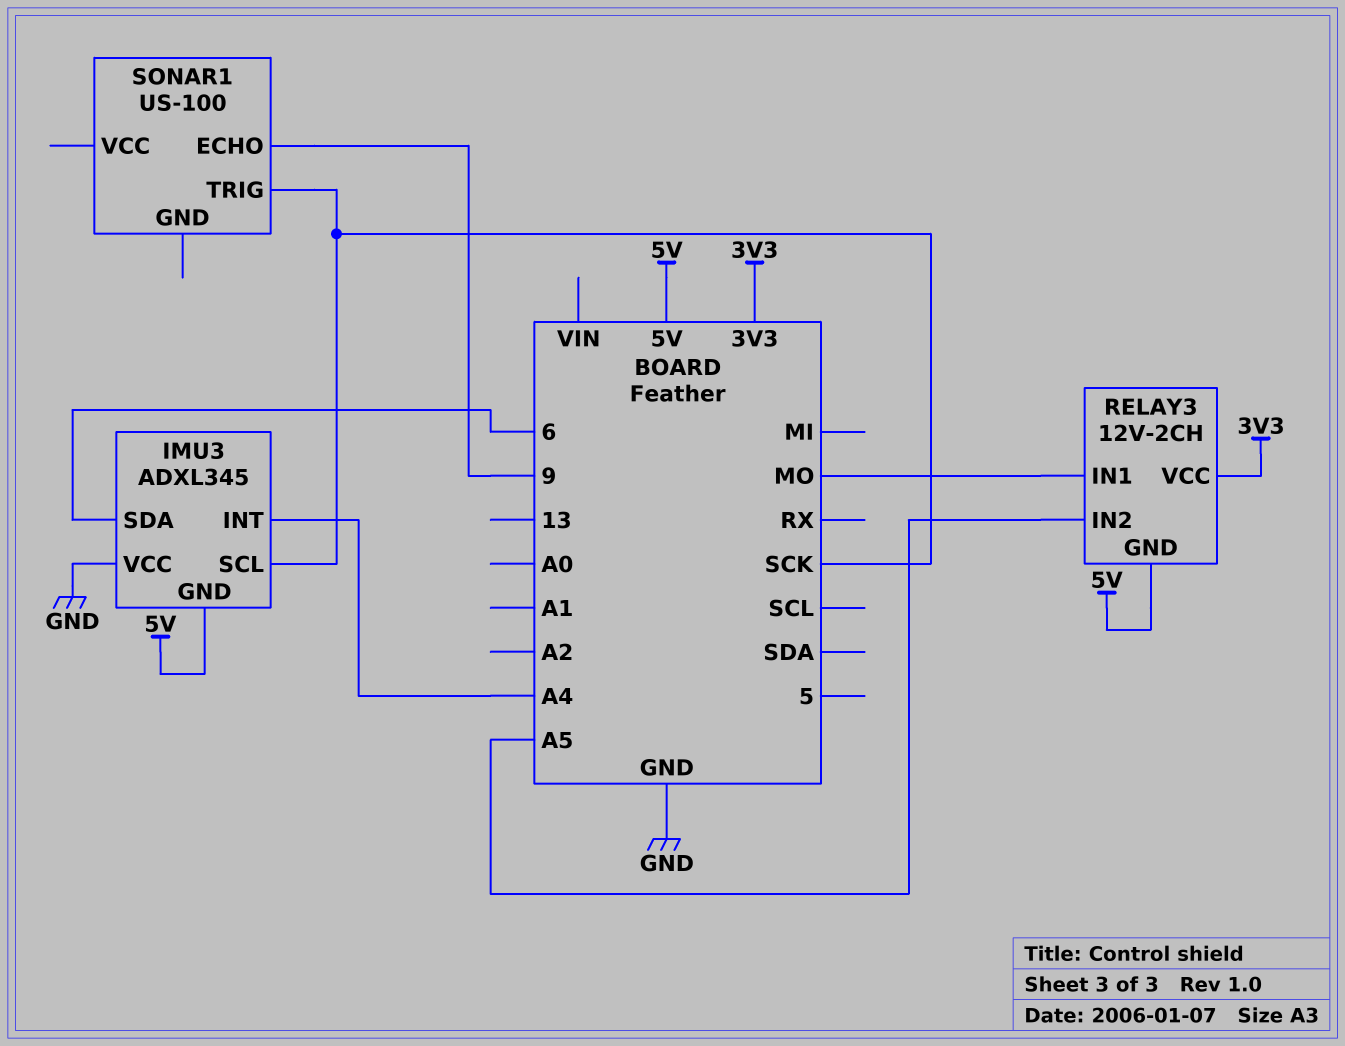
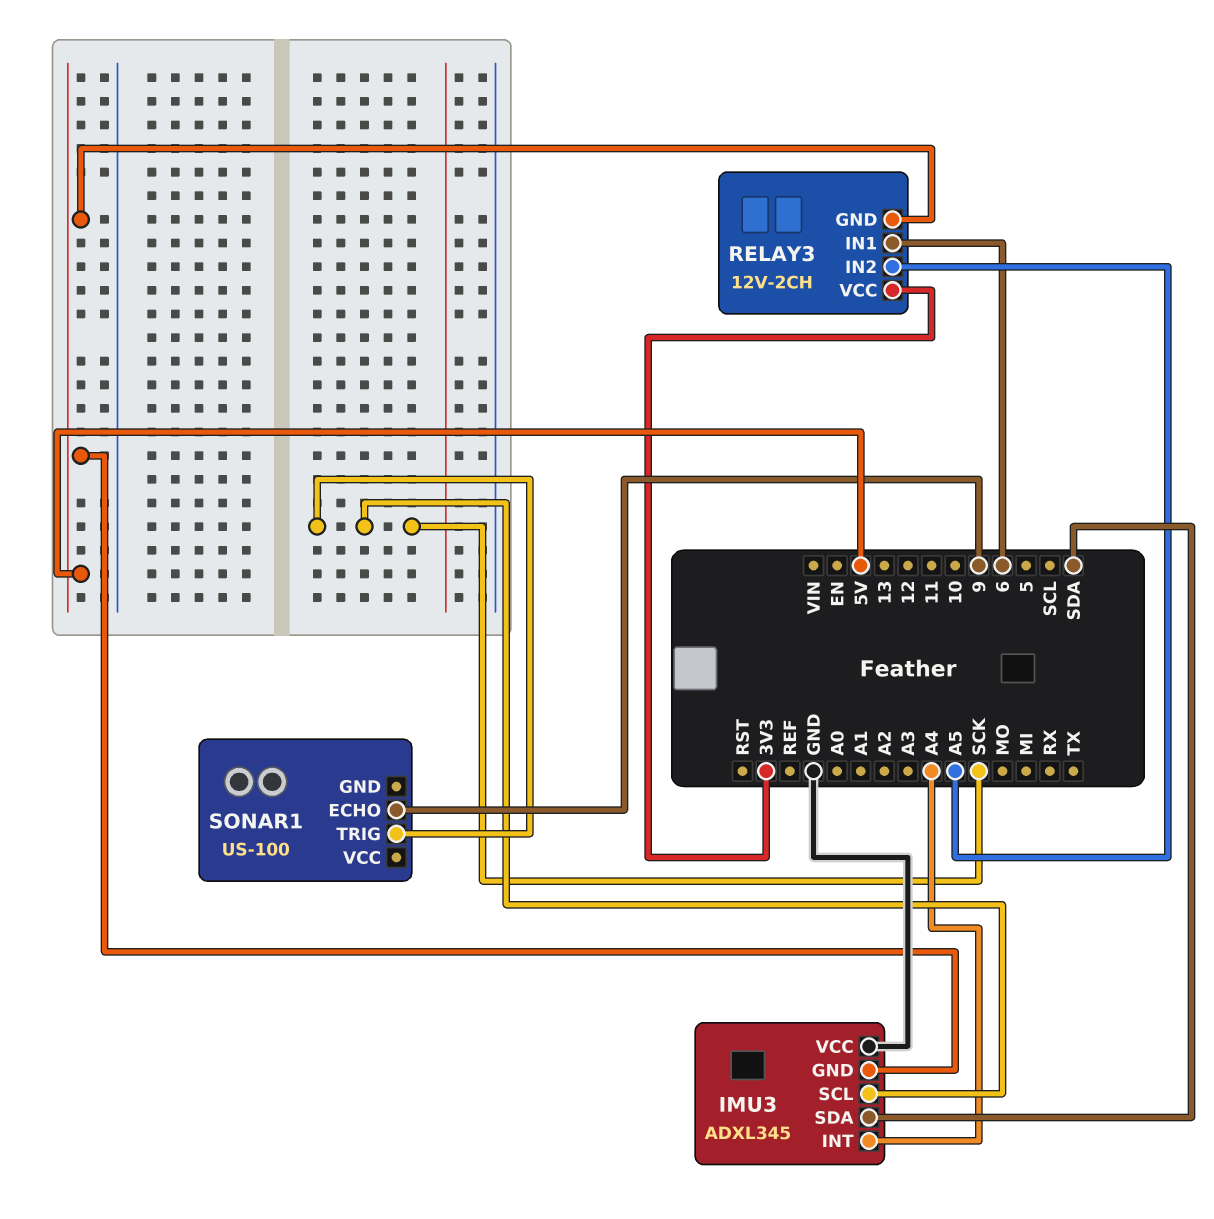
IMU3 pin SDA: 6 -> SDA
RELAY3 pin IN1: MO -> 6

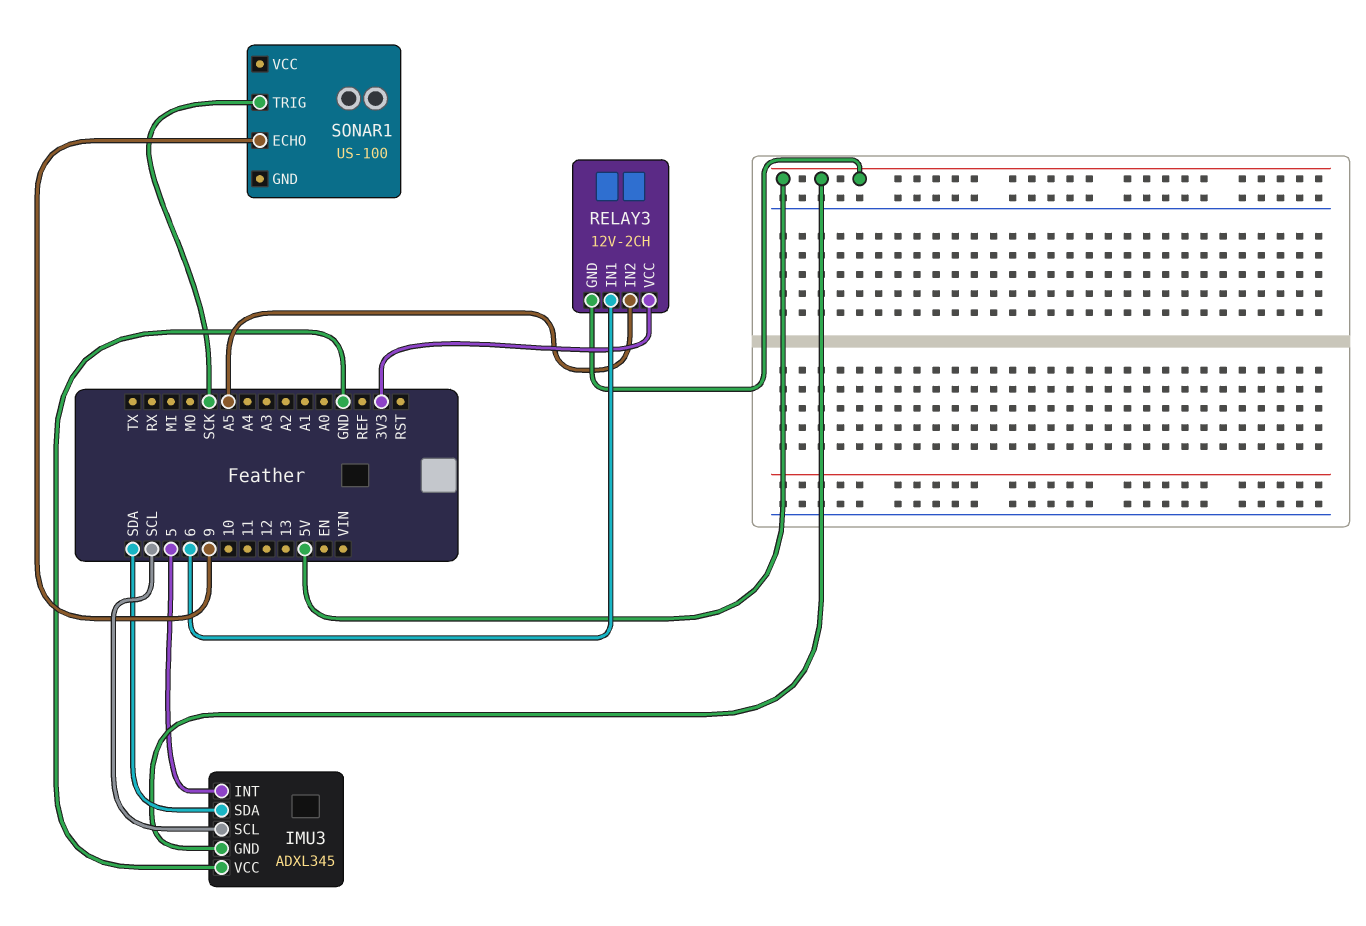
IMU3 pin INT: A4 -> 5
IMU3 pin SCL: SCK -> SCL

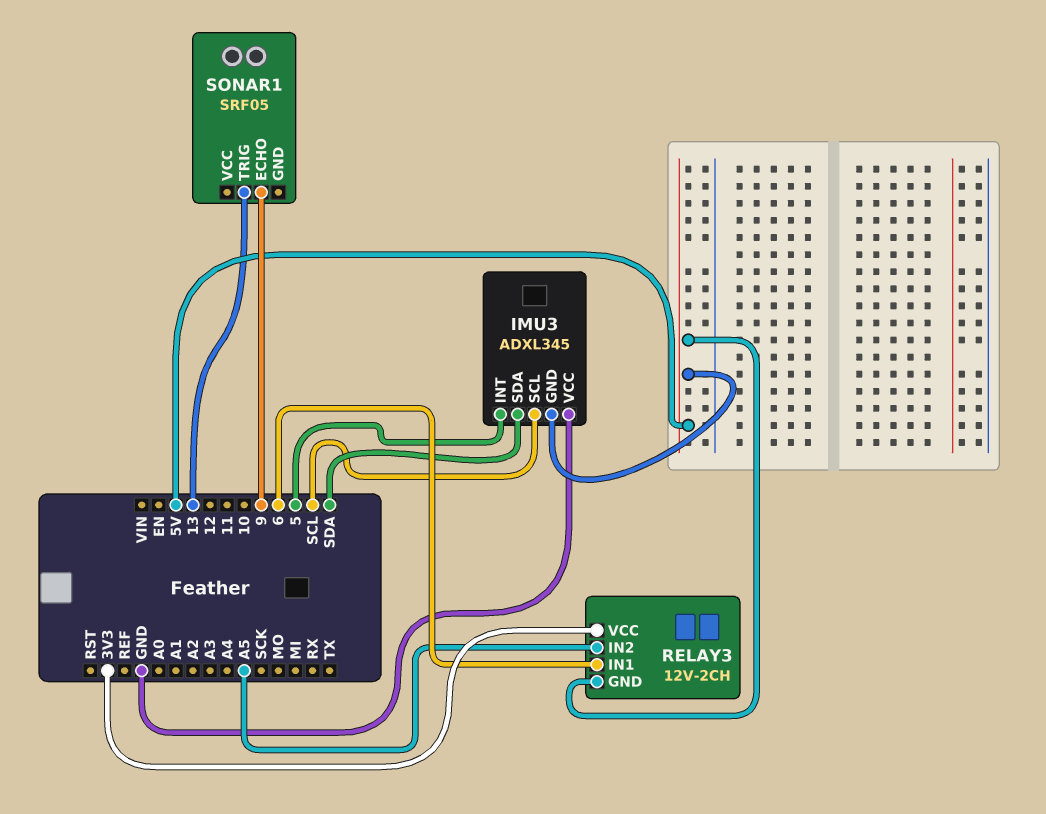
SONAR1: US-100 -> SRF05
SONAR1 pin TRIG: SCK -> 13

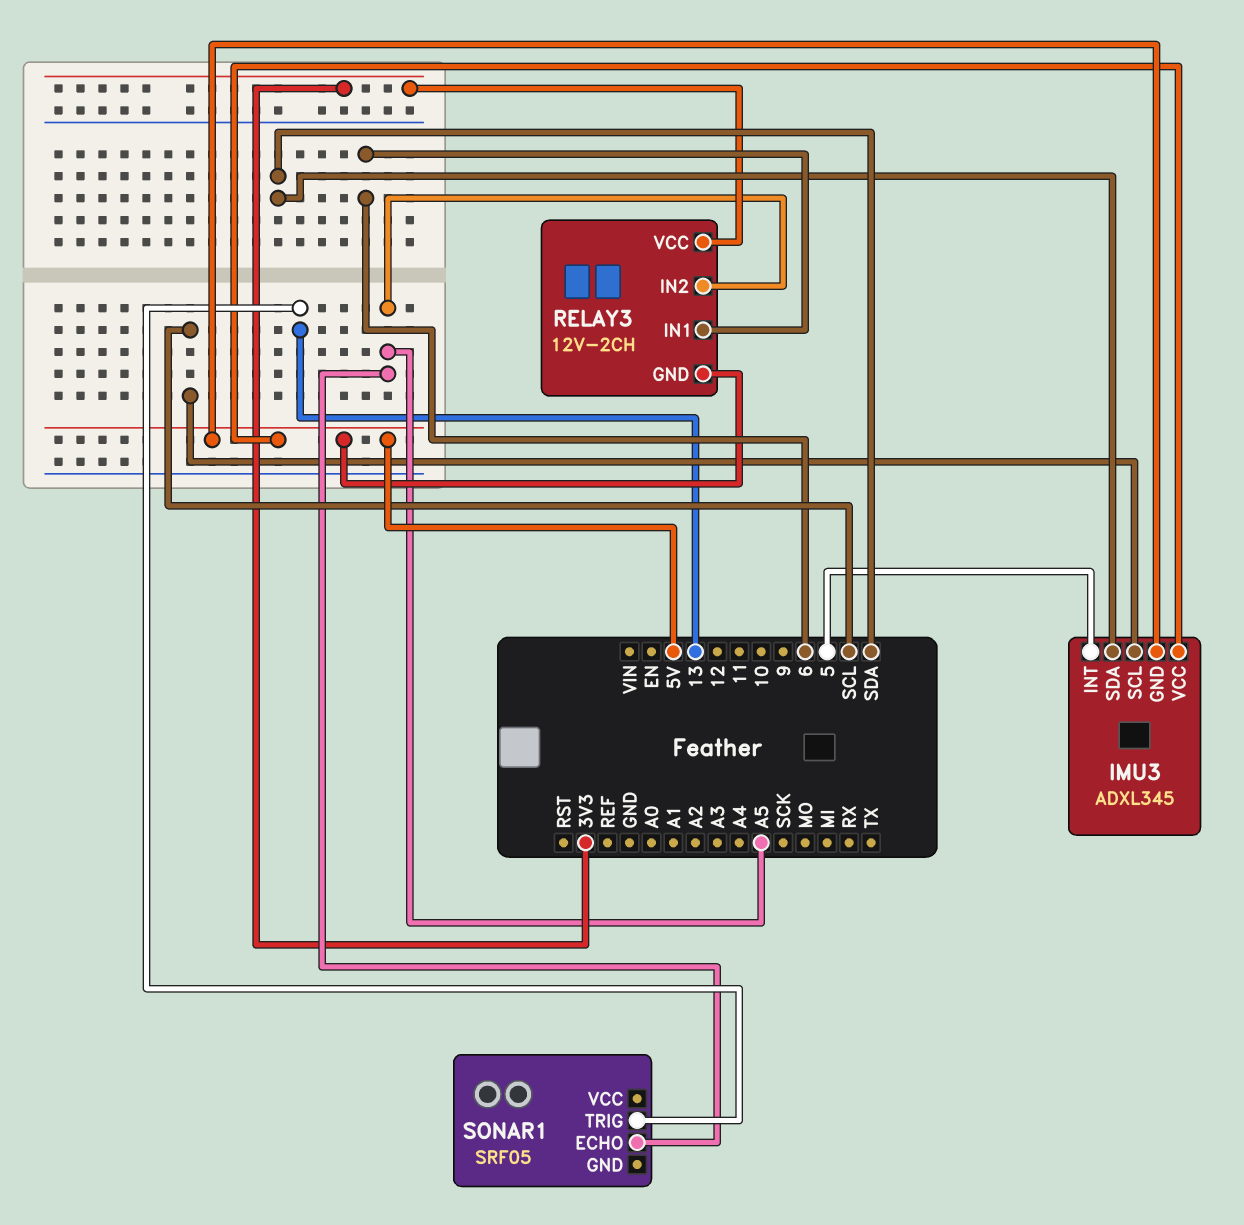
IMU3 pin VCC: GND -> 5V
SONAR1 pin ECHO: 9 -> A5

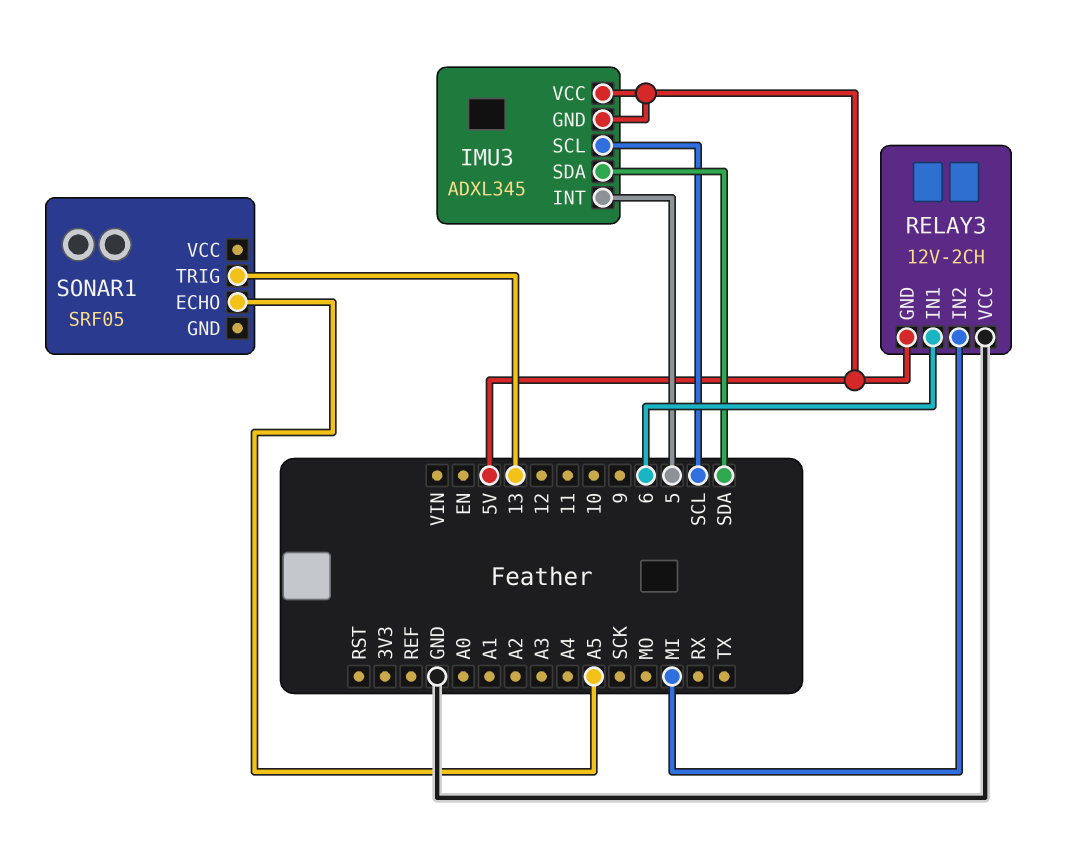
RELAY3 pin IN2: A5 -> MI
RELAY3 pin VCC: 3V3 -> GND

